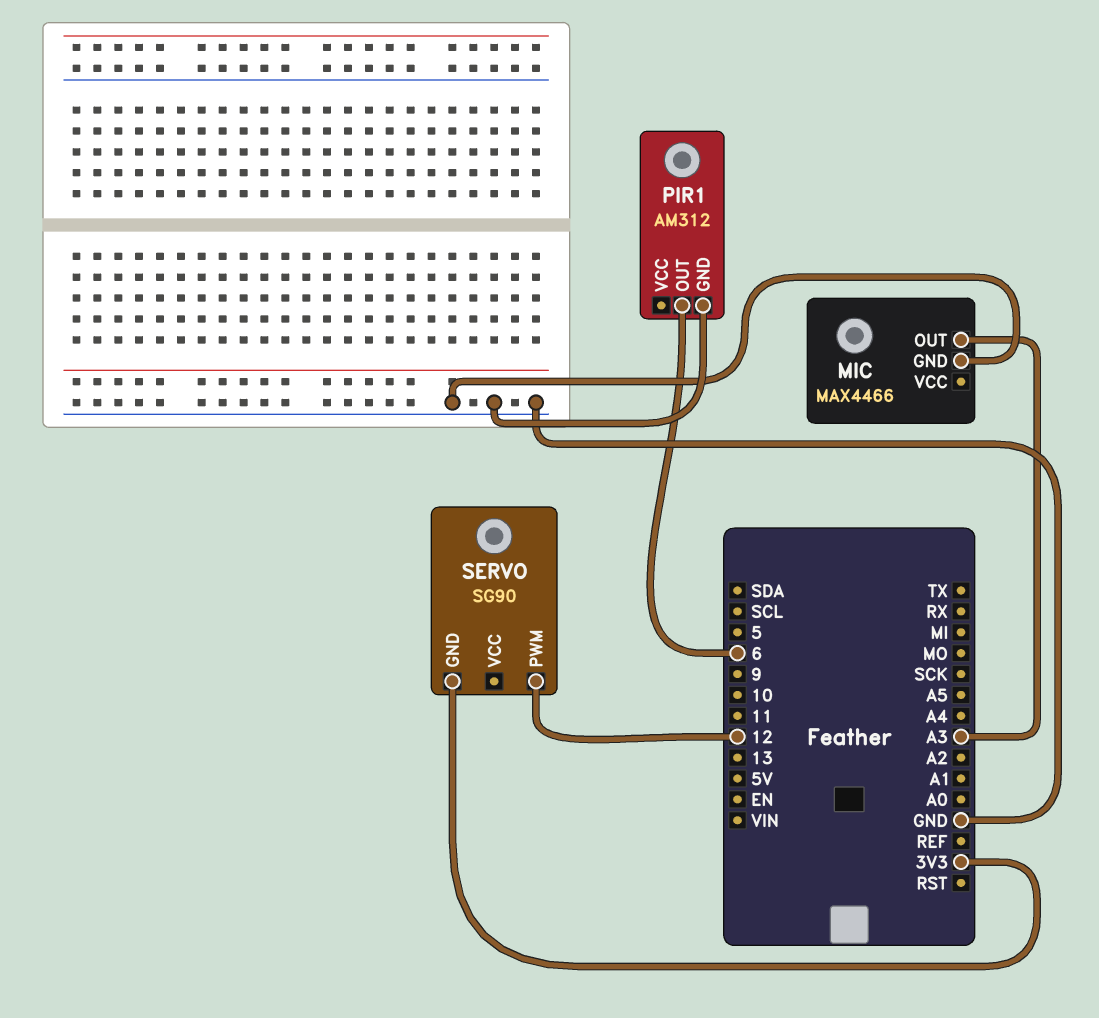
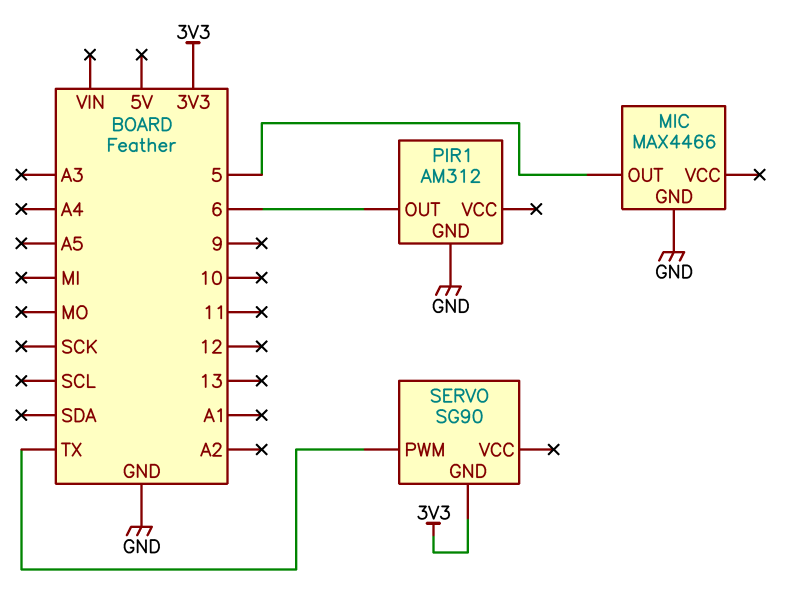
MIC pin OUT: A3 -> 5
SERVO pin PWM: 12 -> TX

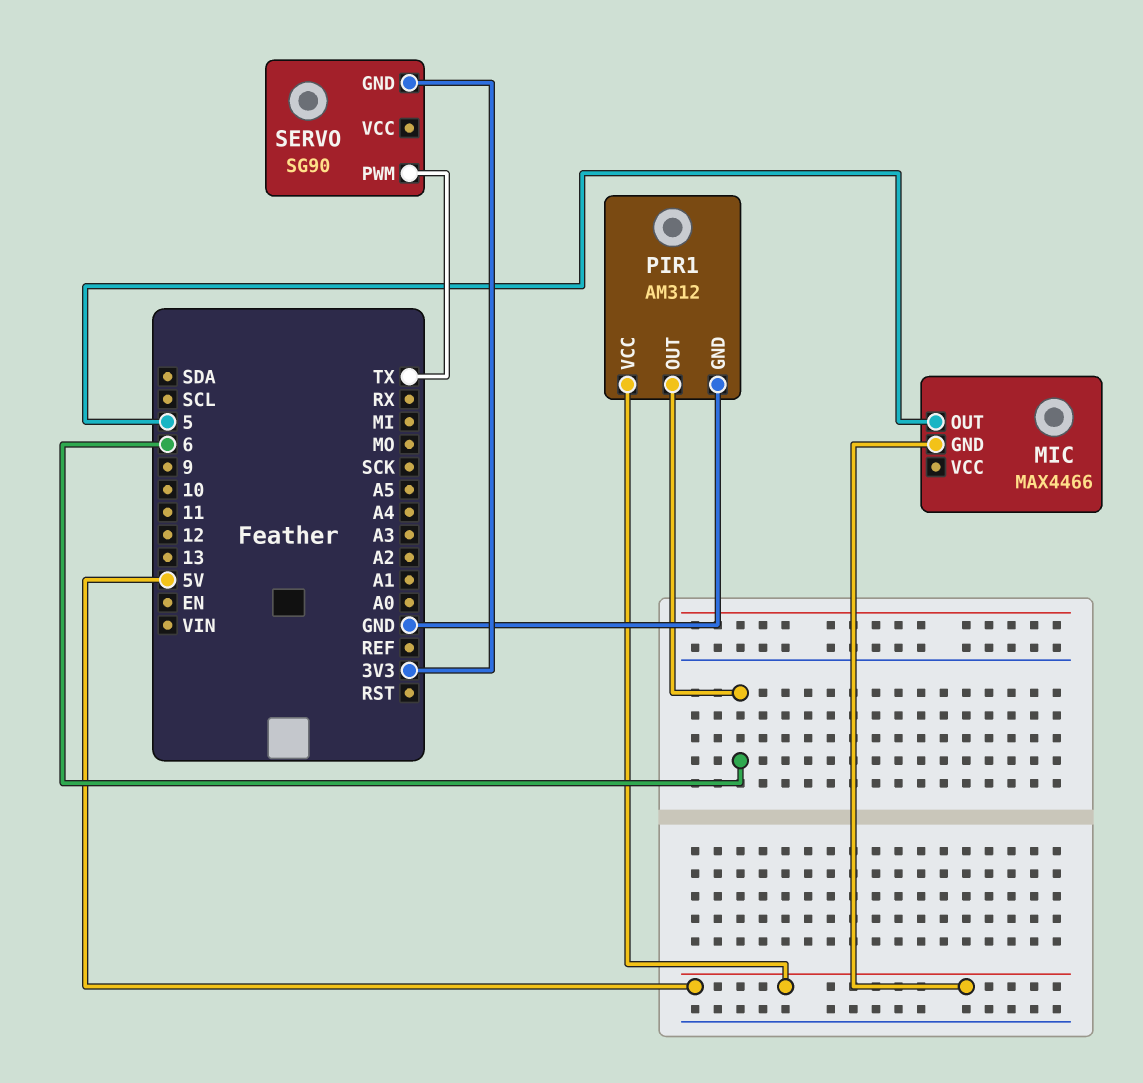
MIC pin GND: GND -> 5V
PIR1 pin VCC: none -> 5V

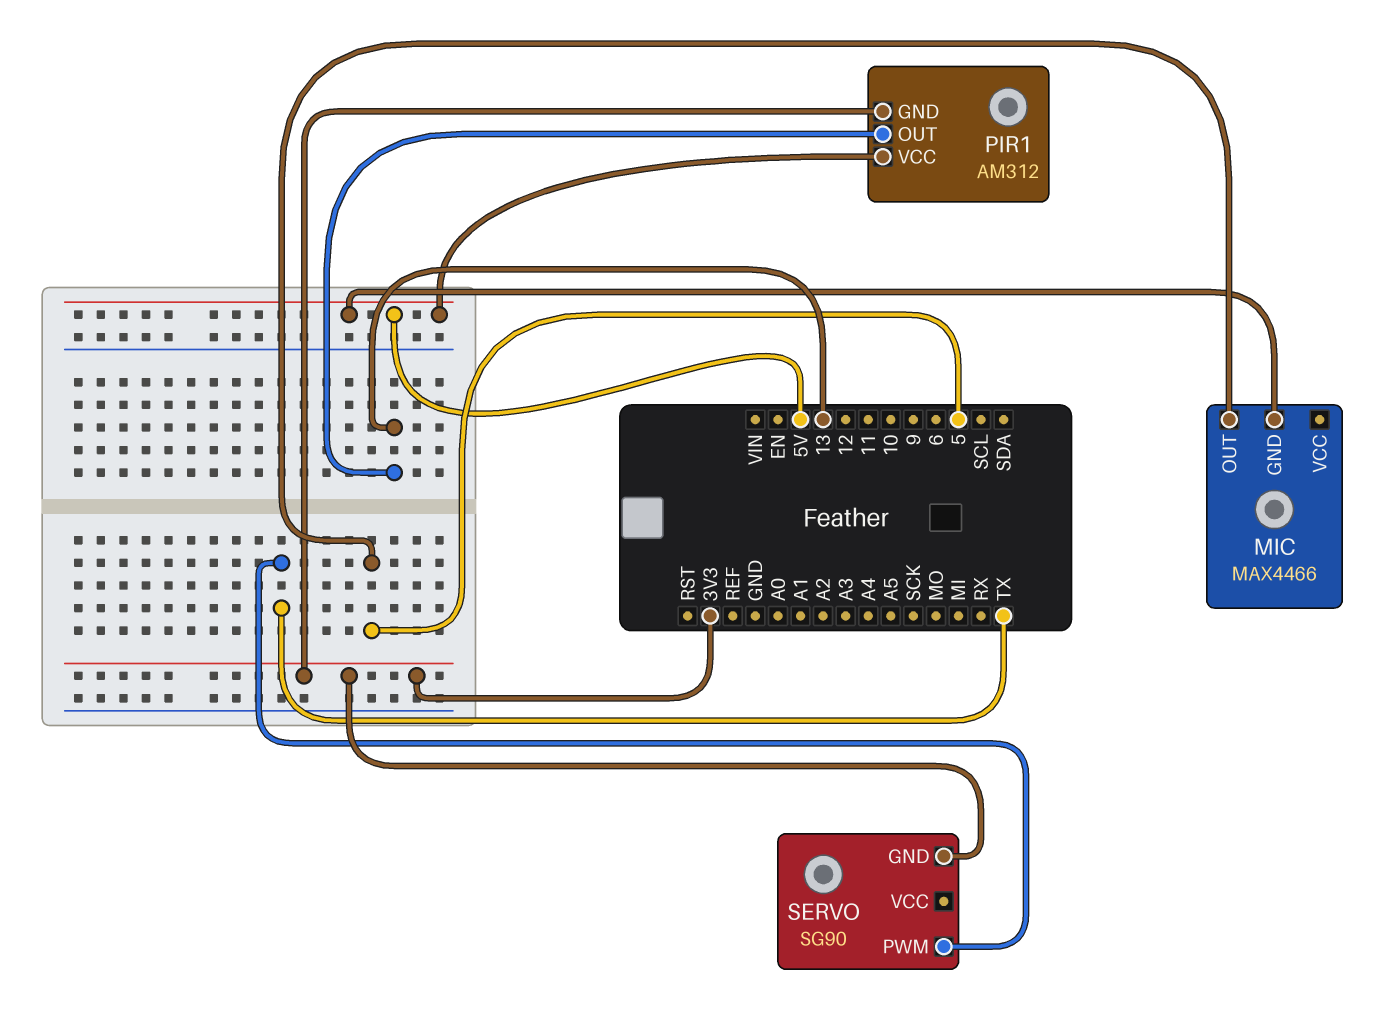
PIR1 pin GND: GND -> 3V3
PIR1 pin OUT: 6 -> 13

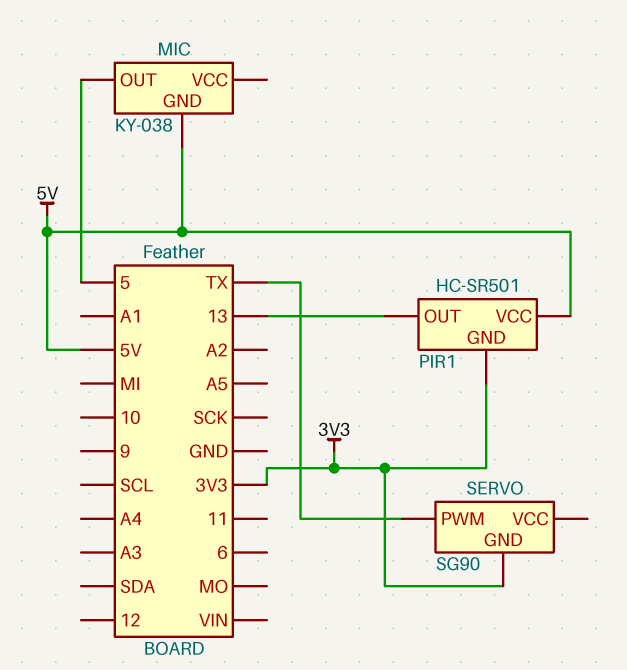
MIC: MAX4466 -> KY-038
PIR1: AM312 -> HC-SR501

